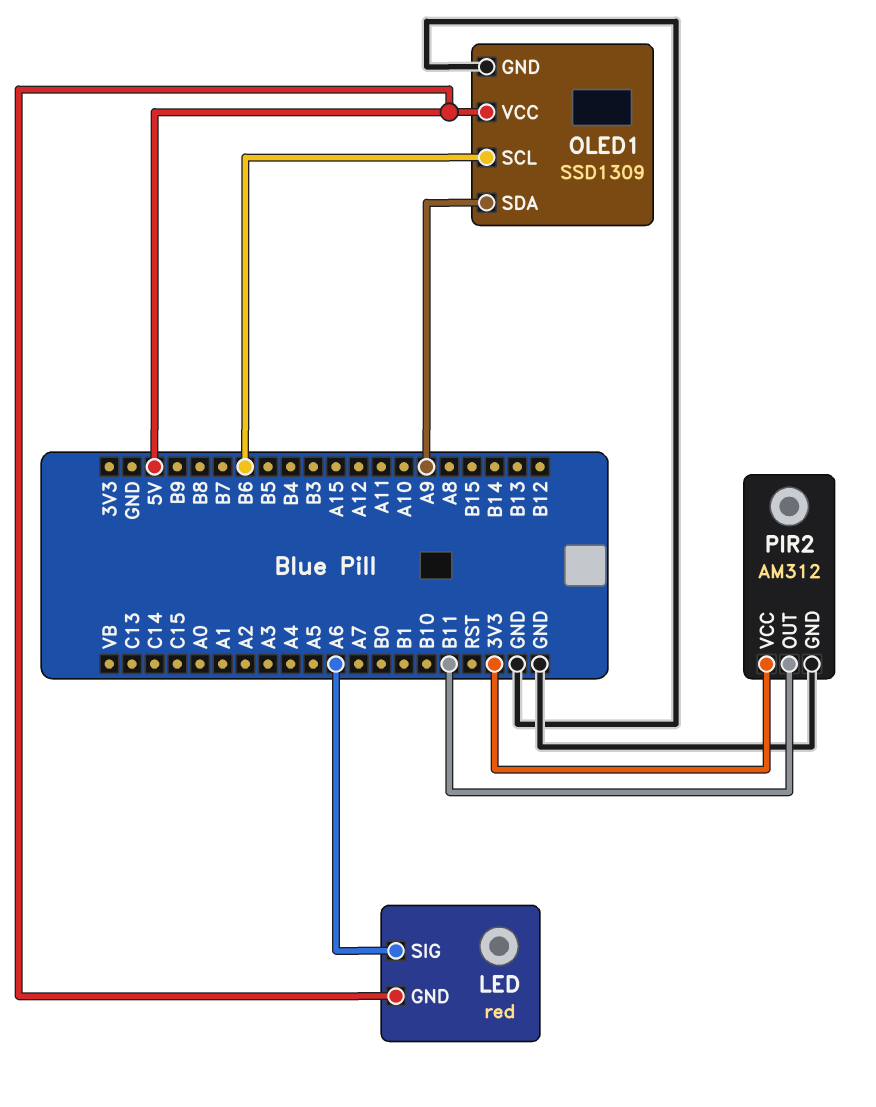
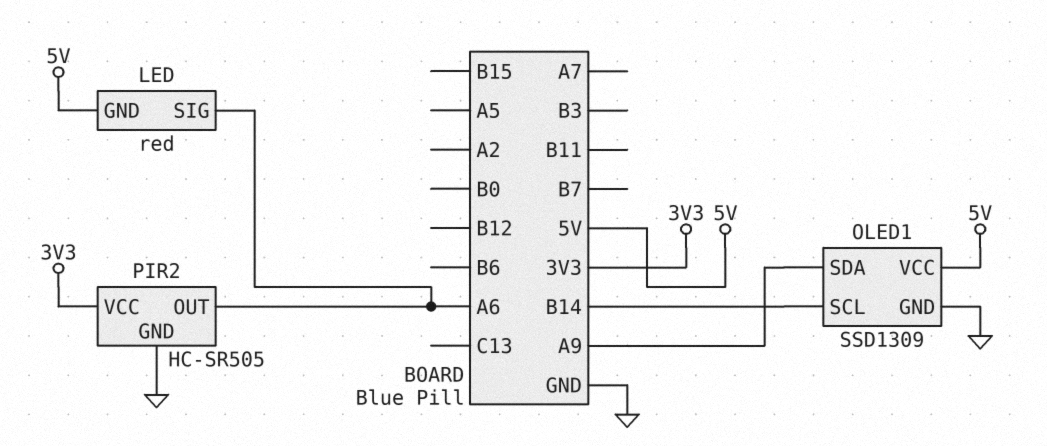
OLED1 pin SCL: B6 -> B14
PIR2: AM312 -> HC-SR505
PIR2 pin OUT: B11 -> A6

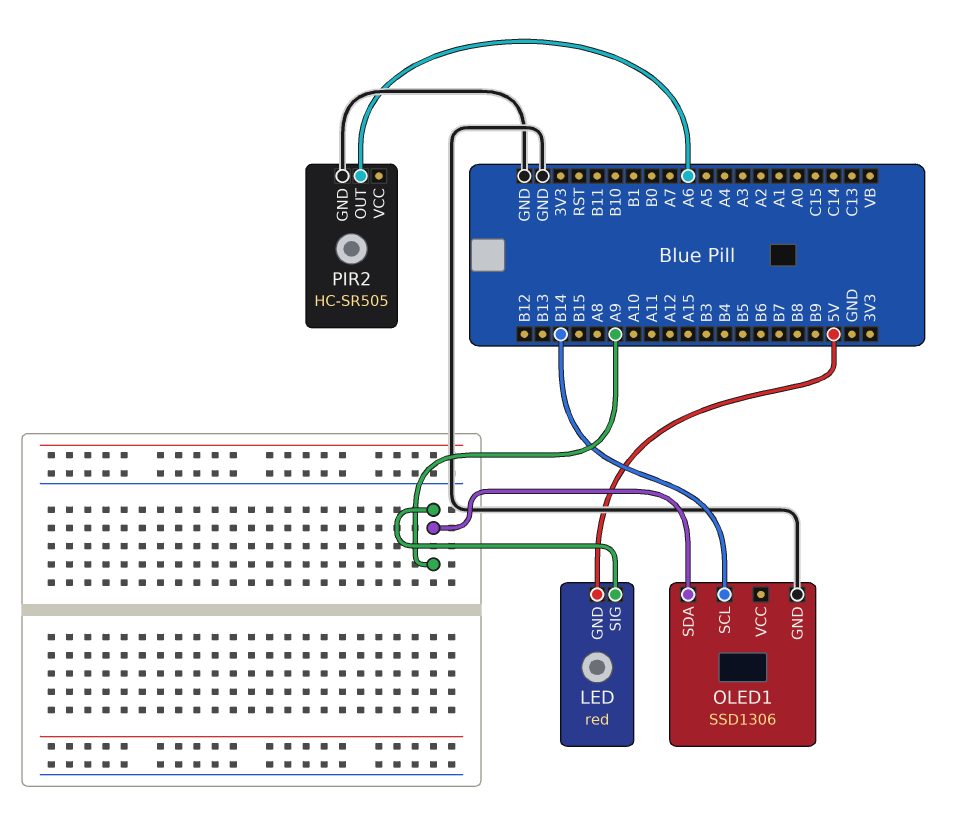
LED pin SIG: A6 -> A9
OLED1: SSD1309 -> SSD1306
OLED1 pin VCC: 5V -> none
PIR2 pin VCC: 3V3 -> none

